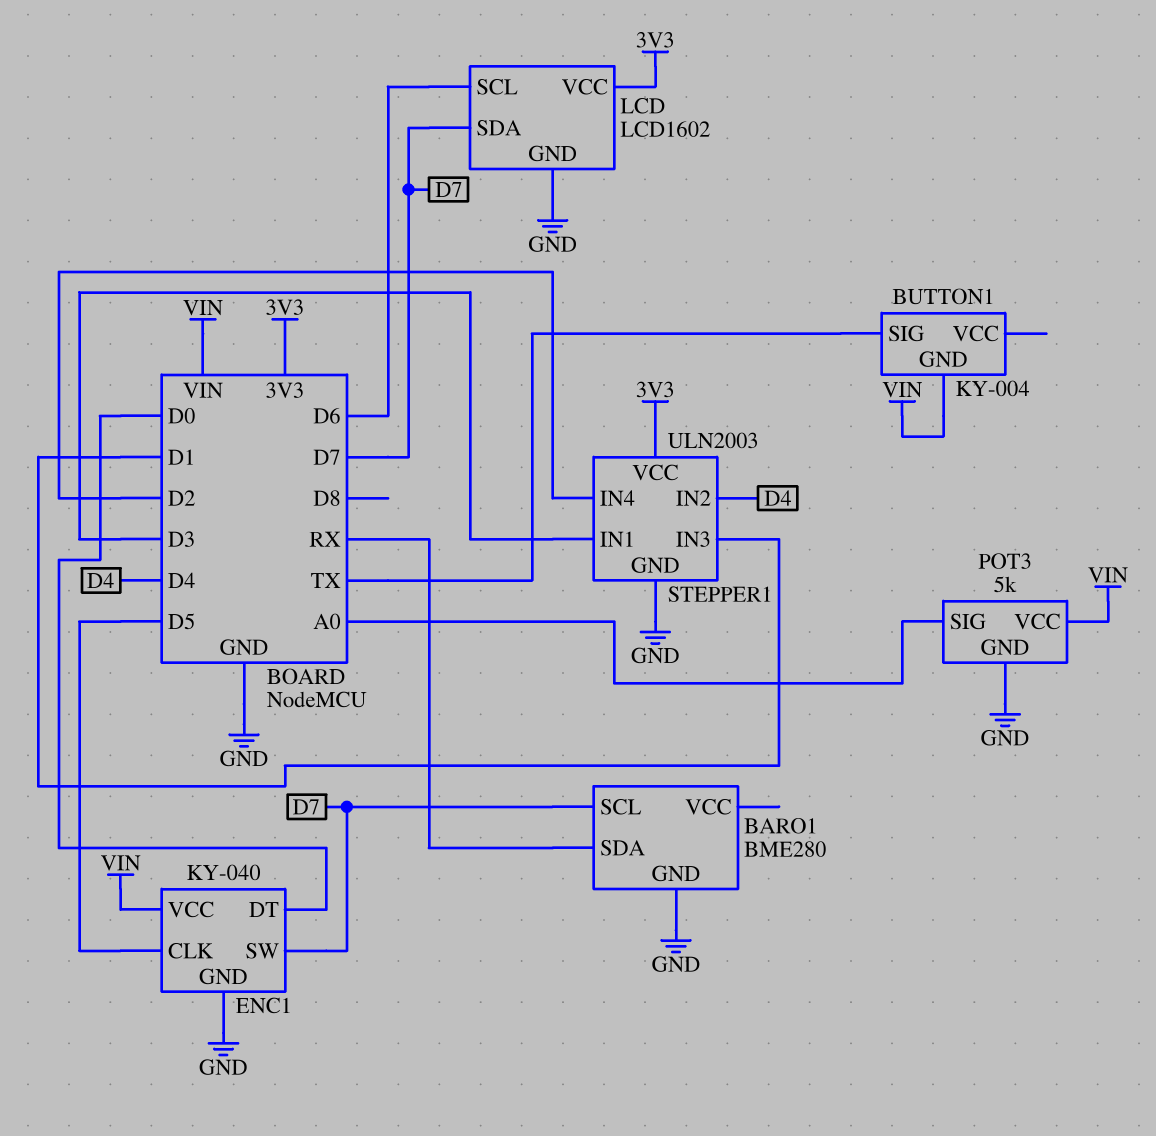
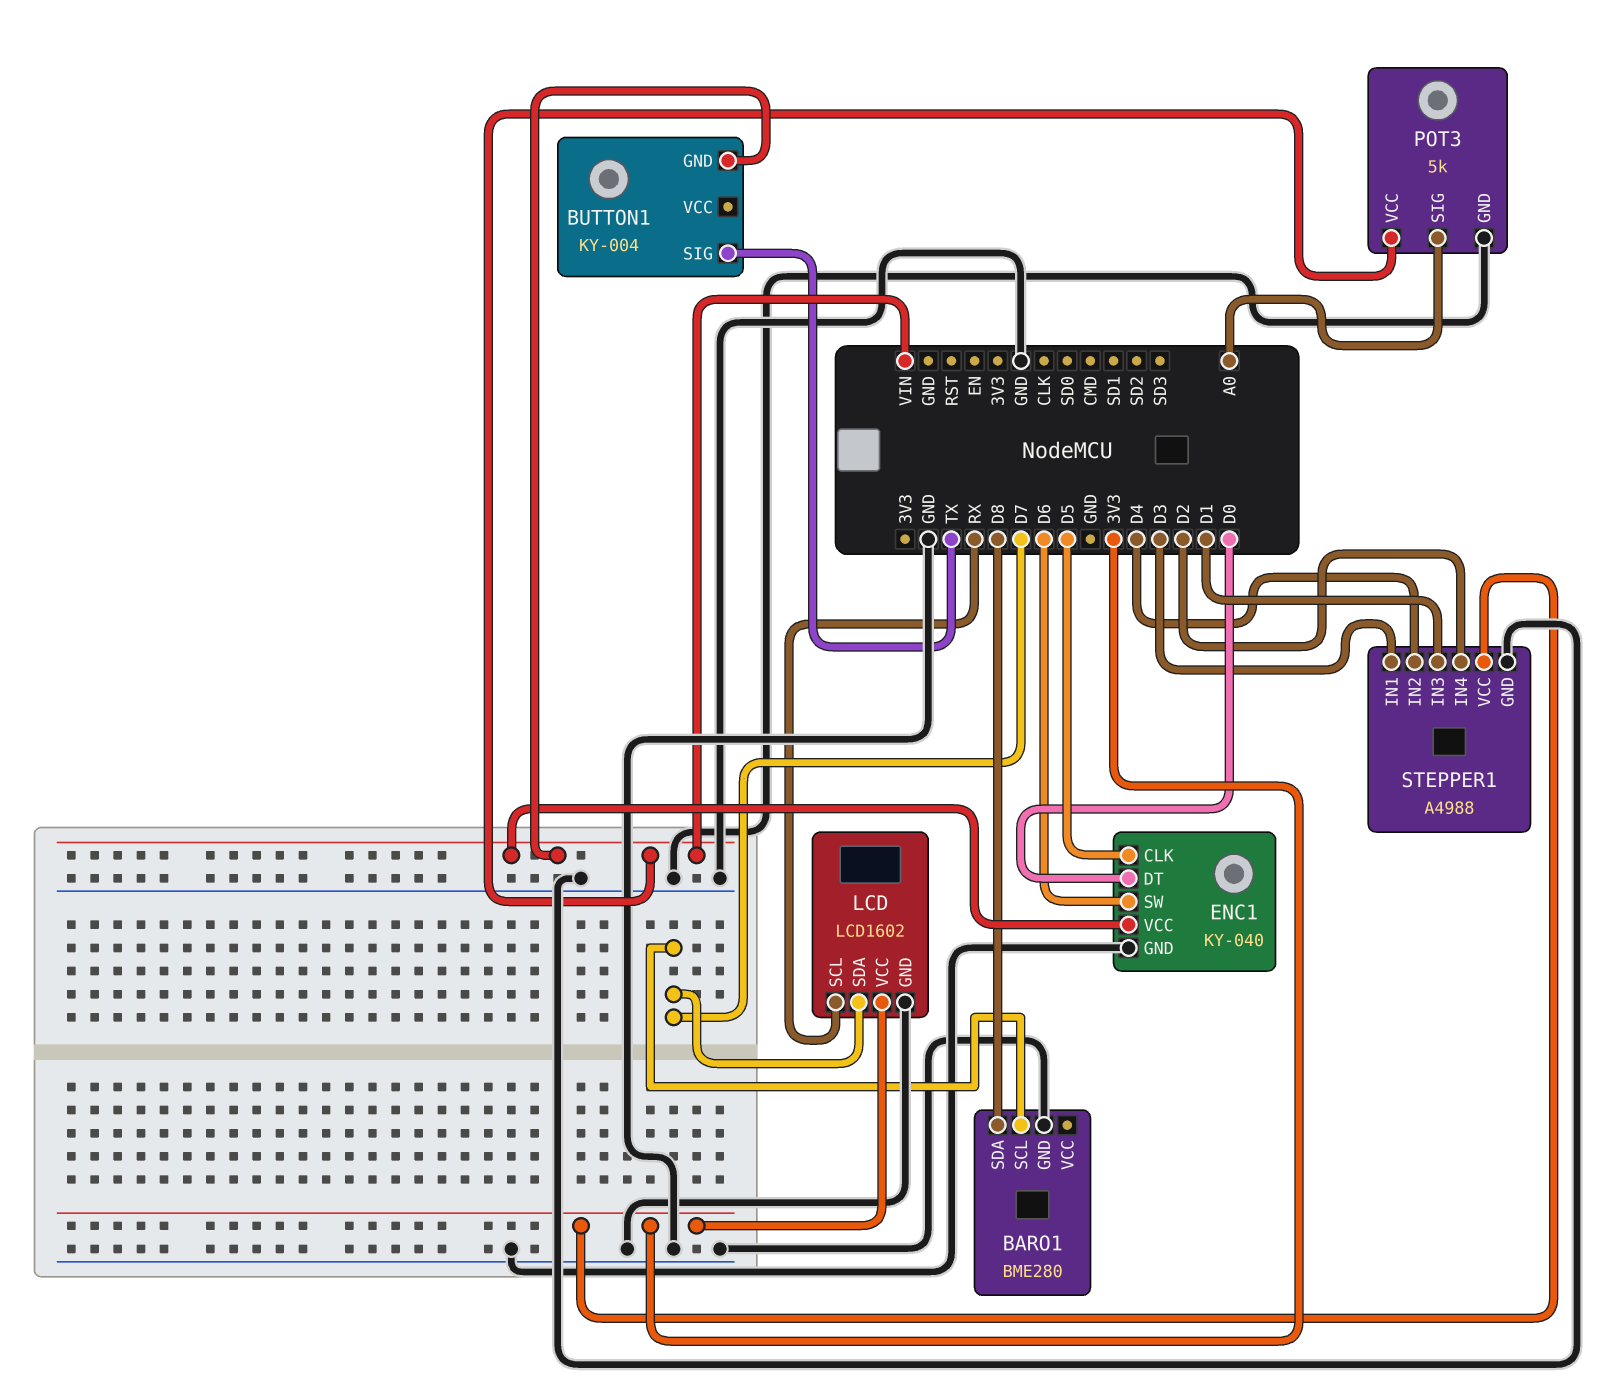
BARO1 pin SDA: RX -> D8
ENC1 pin SW: D7 -> D6
LCD pin SCL: D6 -> RX
STEPPER1: ULN2003 -> A4988

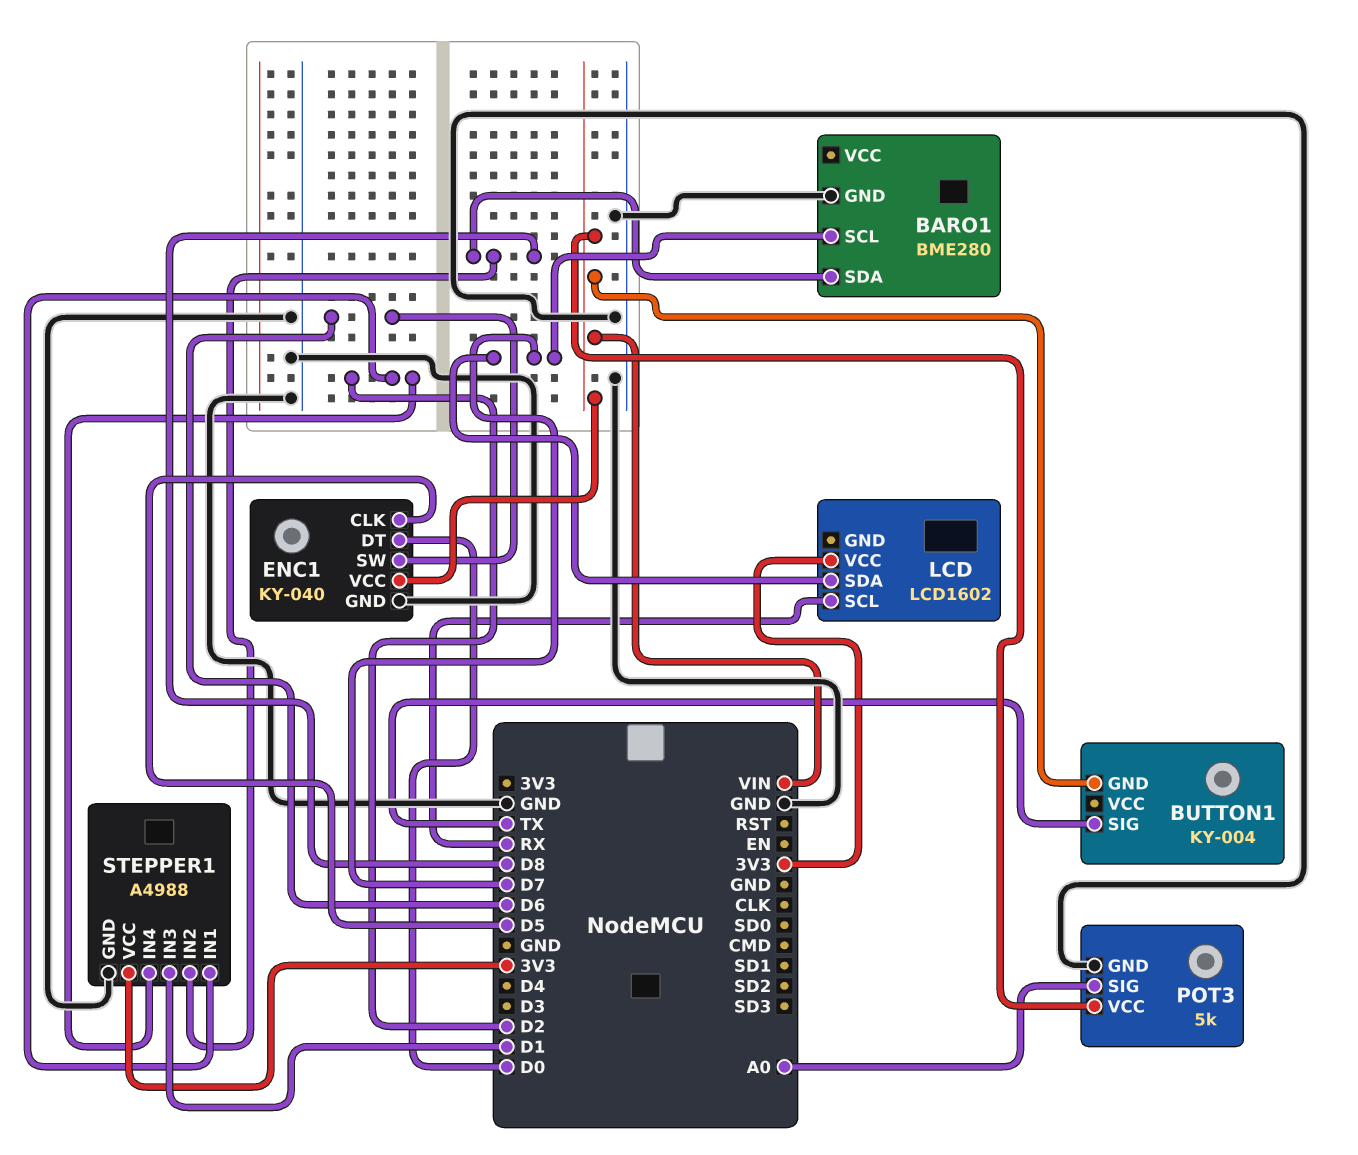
LCD pin GND: GND -> none
STEPPER1 pin IN1: D3 -> D2
STEPPER1 pin IN2: D4 -> D8

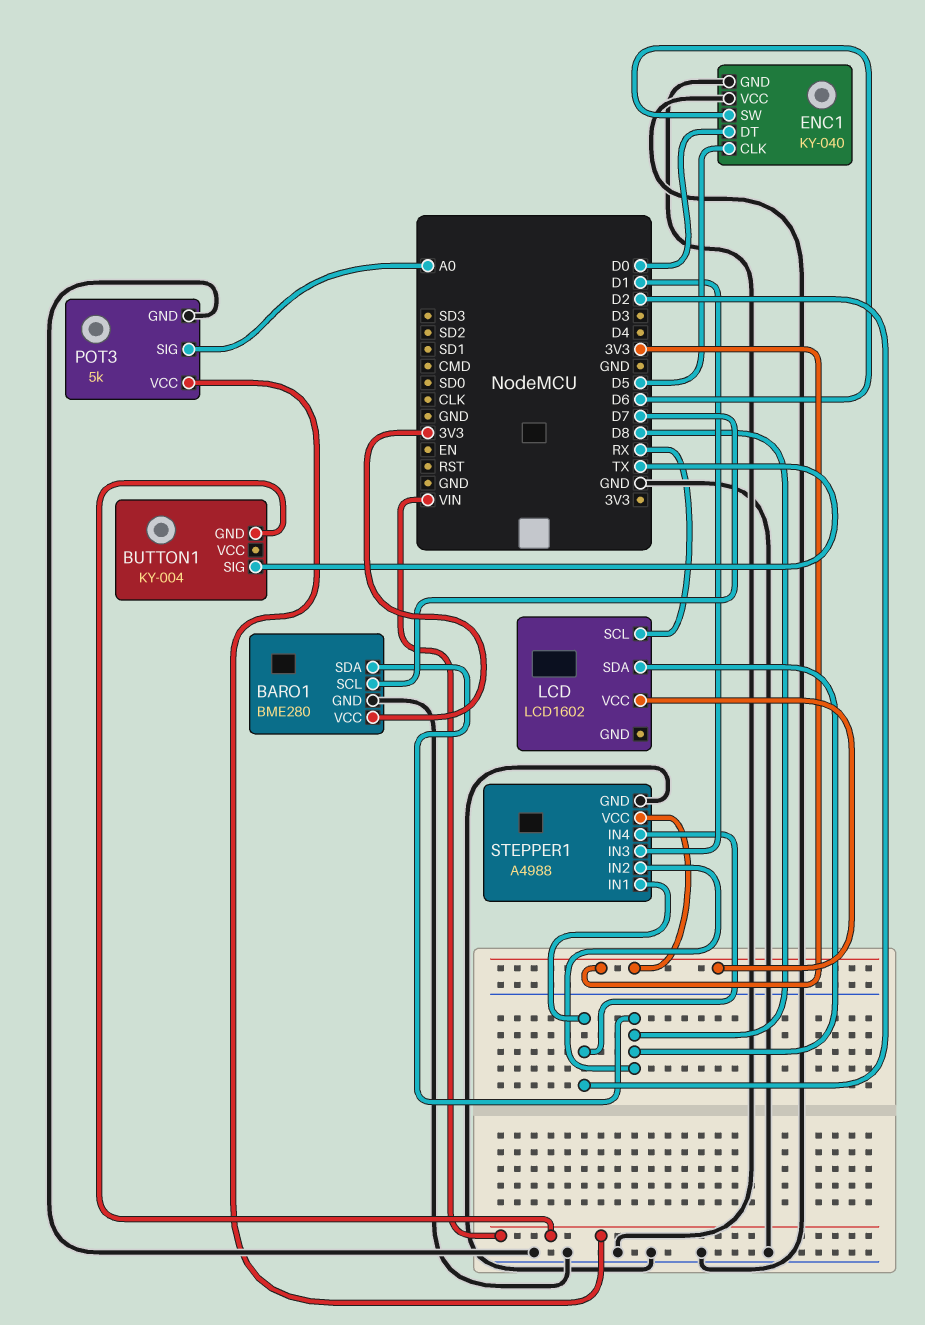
BARO1 pin VCC: none -> 3V3
ENC1 pin VCC: VIN -> GND
LCD pin SDA: D7 -> D8

